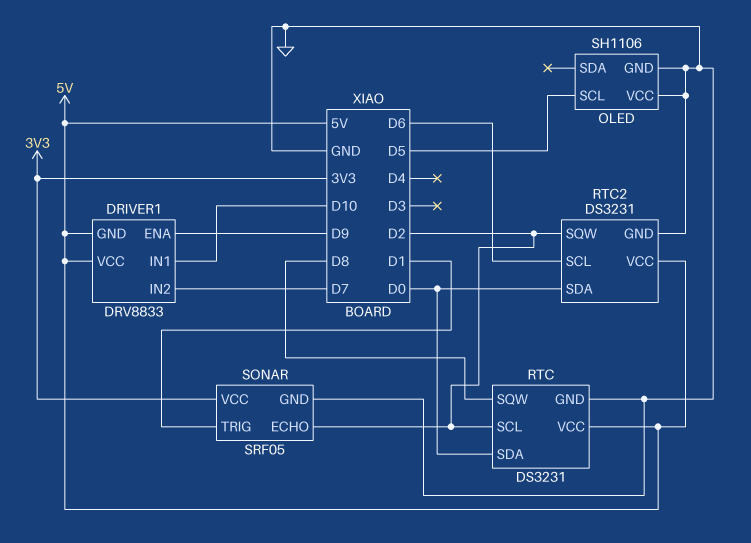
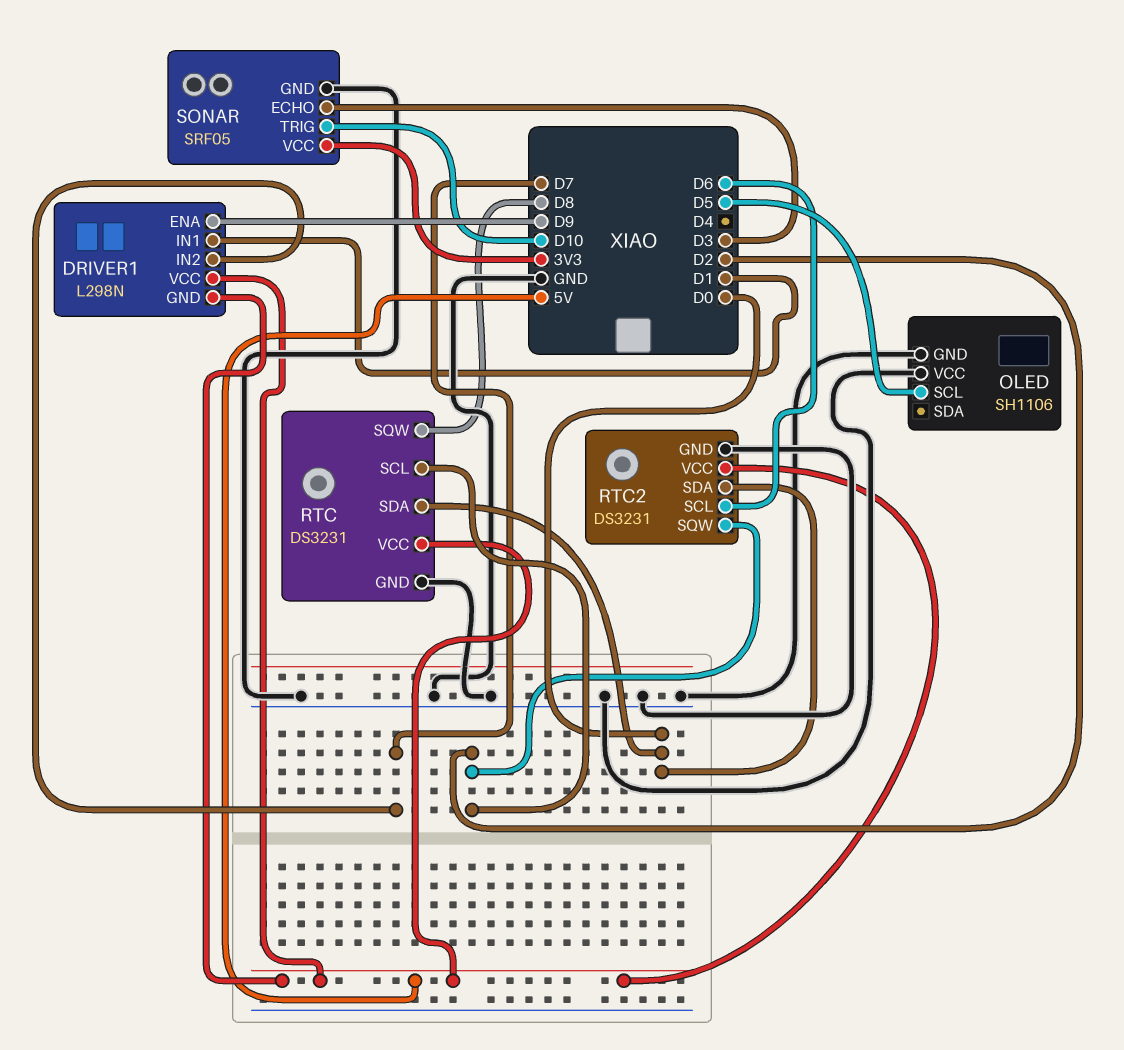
DRIVER1: DRV8833 -> L298N
DRIVER1 pin IN1: D10 -> D1
SONAR pin ECHO: D2 -> D3
SONAR pin TRIG: D1 -> D10

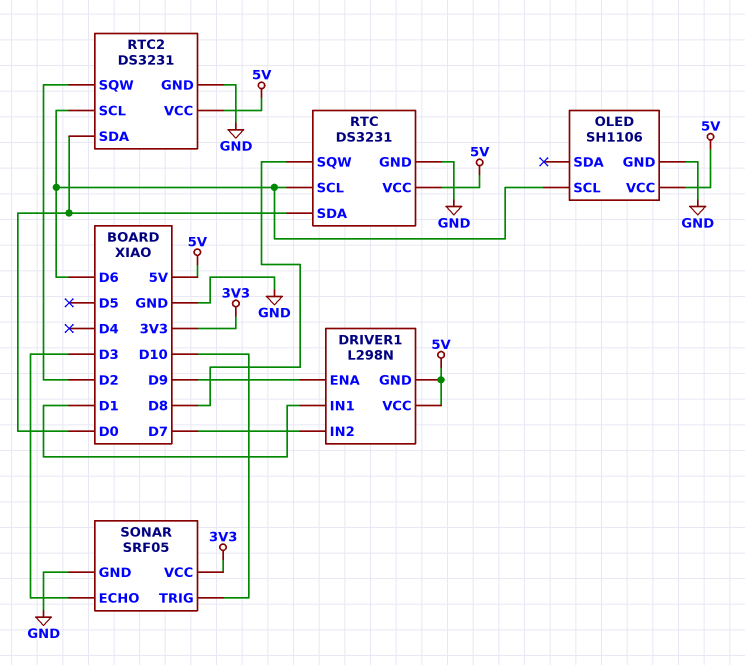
OLED pin SCL: D5 -> D6
OLED pin VCC: GND -> 5V
RTC pin SCL: D2 -> D6

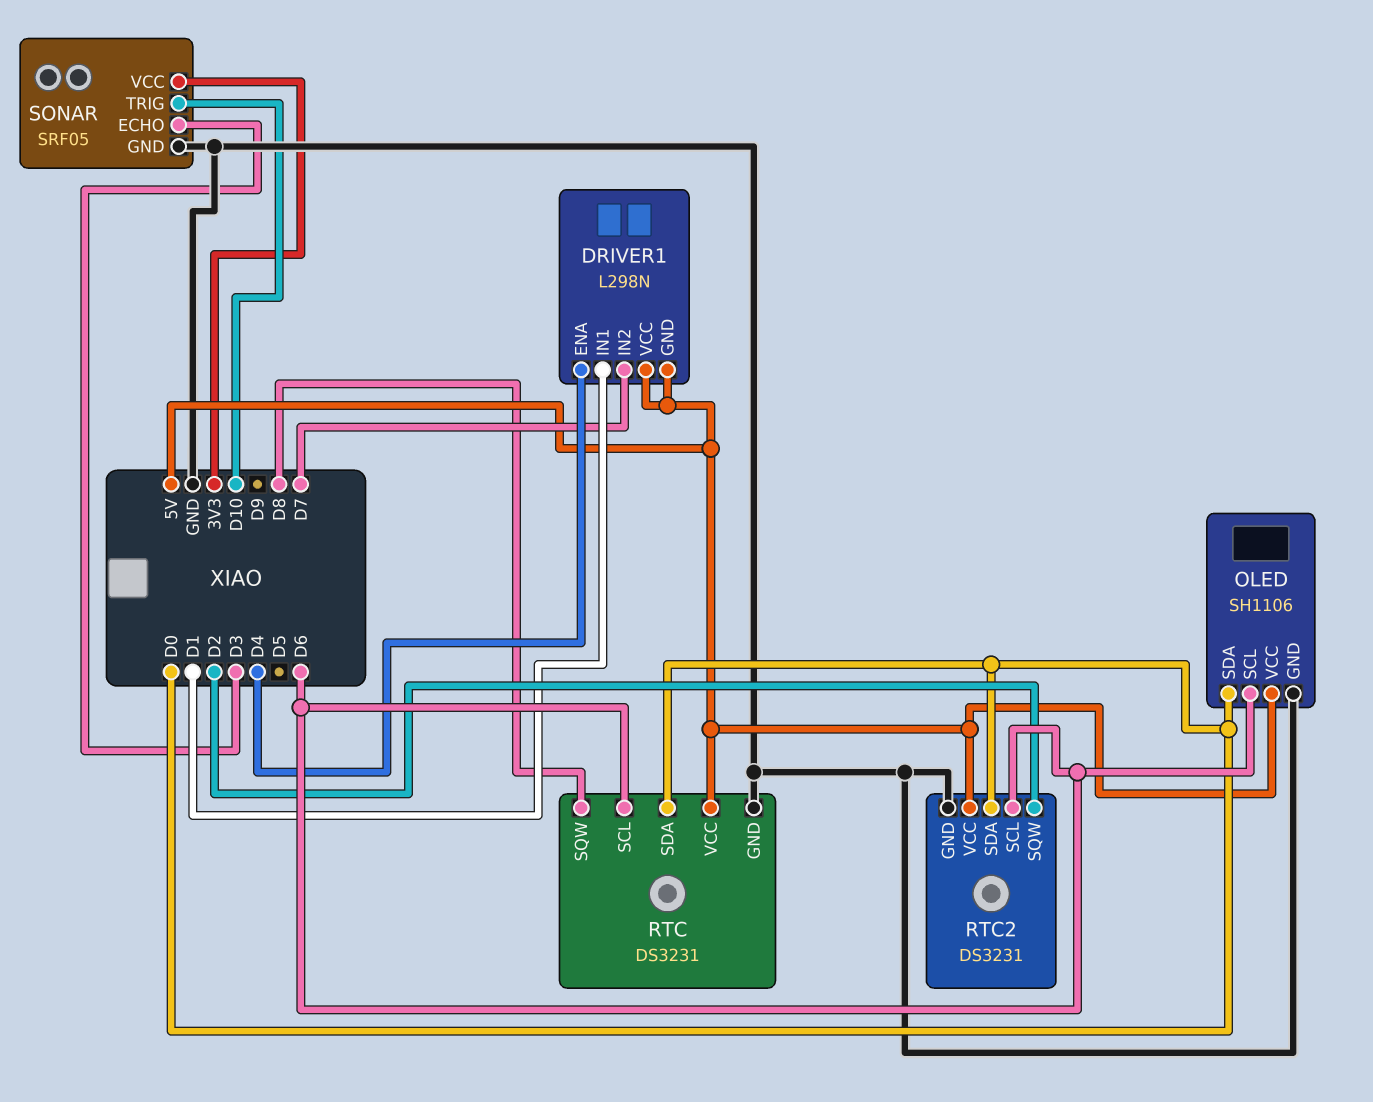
DRIVER1 pin ENA: D9 -> D4
OLED pin SDA: none -> D0

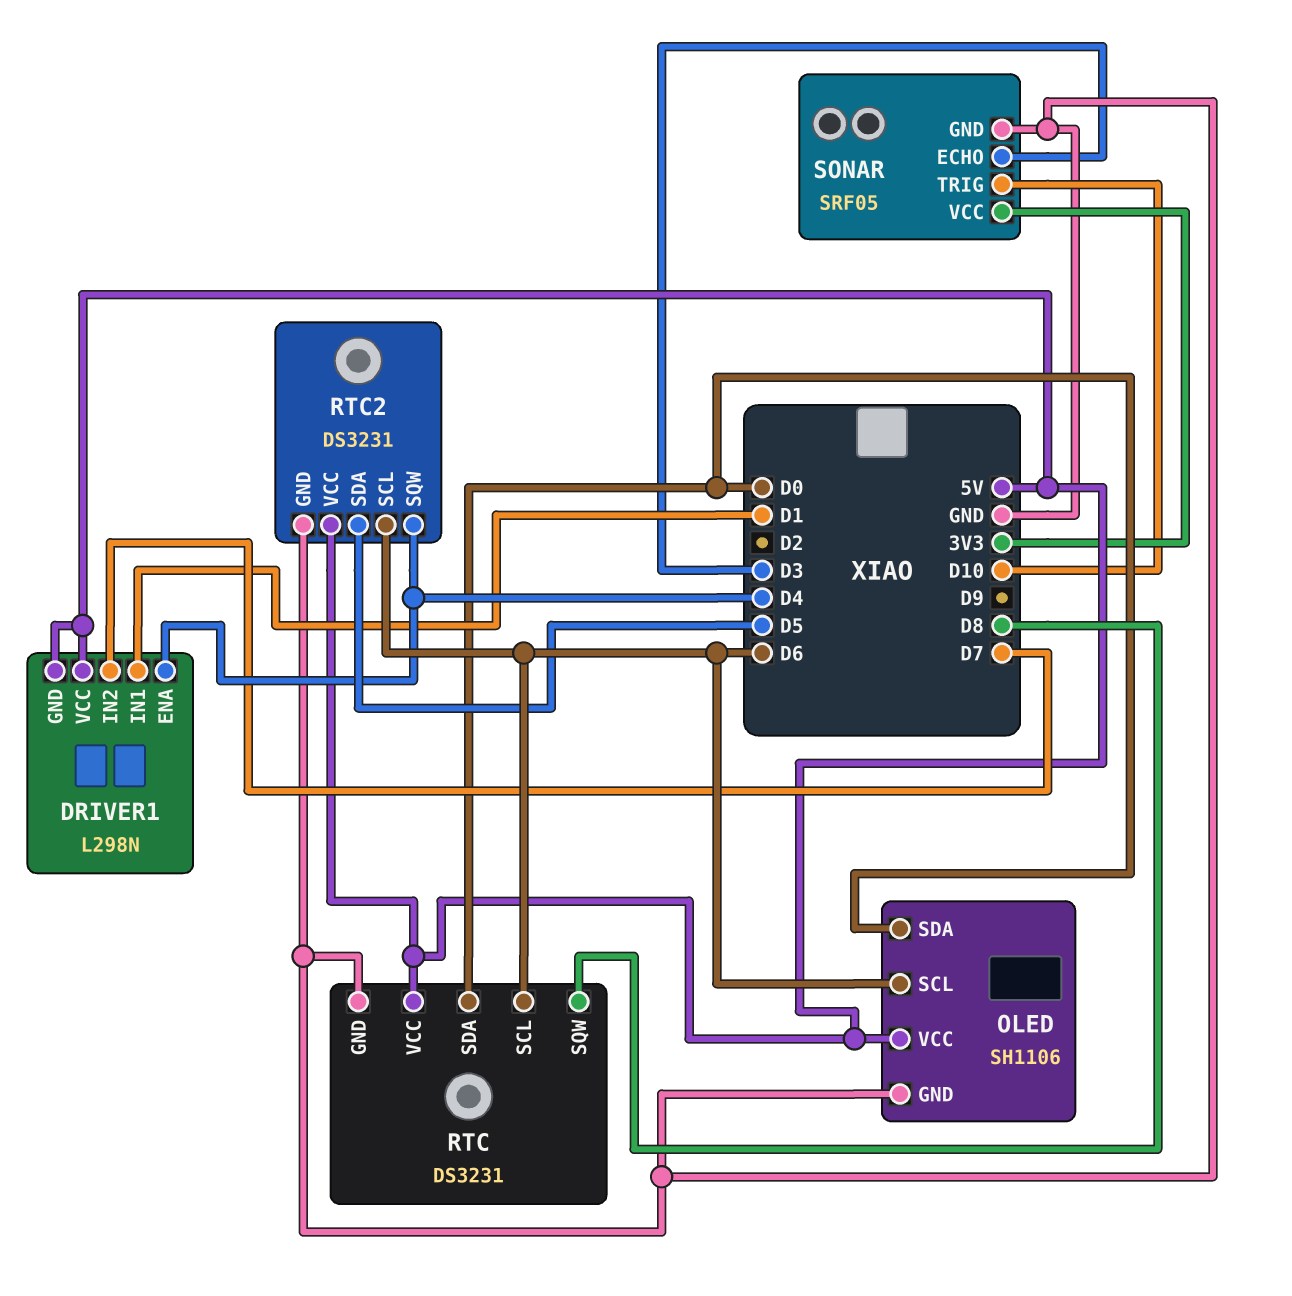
RTC2 pin SDA: D0 -> D5
RTC2 pin SQW: D2 -> D4

